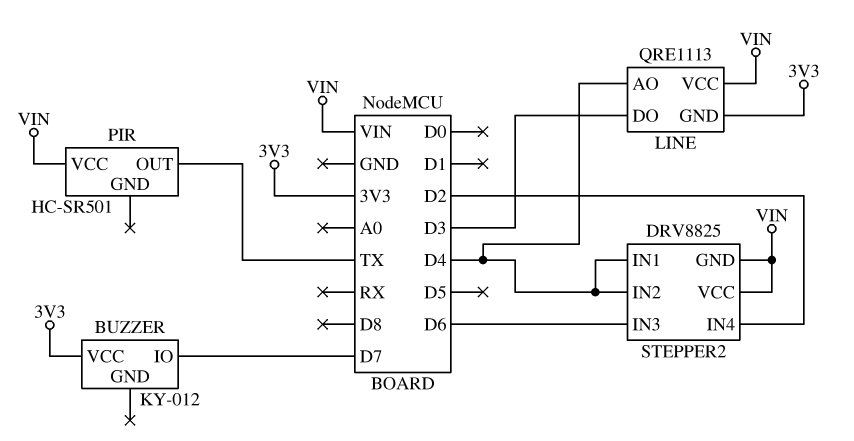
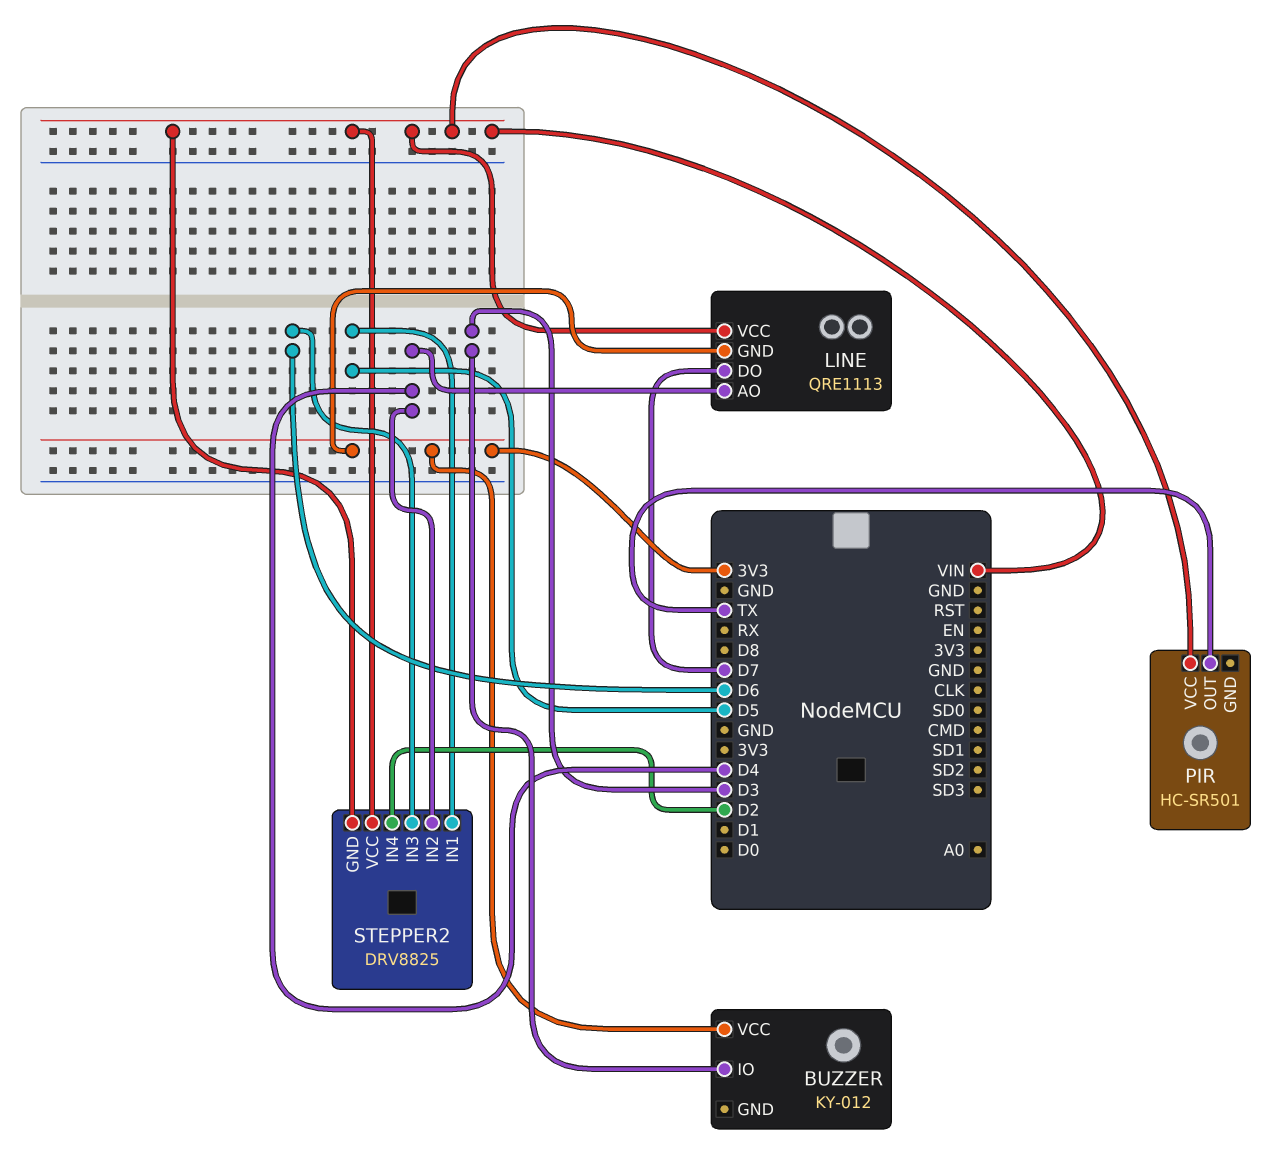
BUZZER pin IO: D7 -> D3
LINE pin DO: D3 -> D7
STEPPER2 pin IN1: D4 -> D5

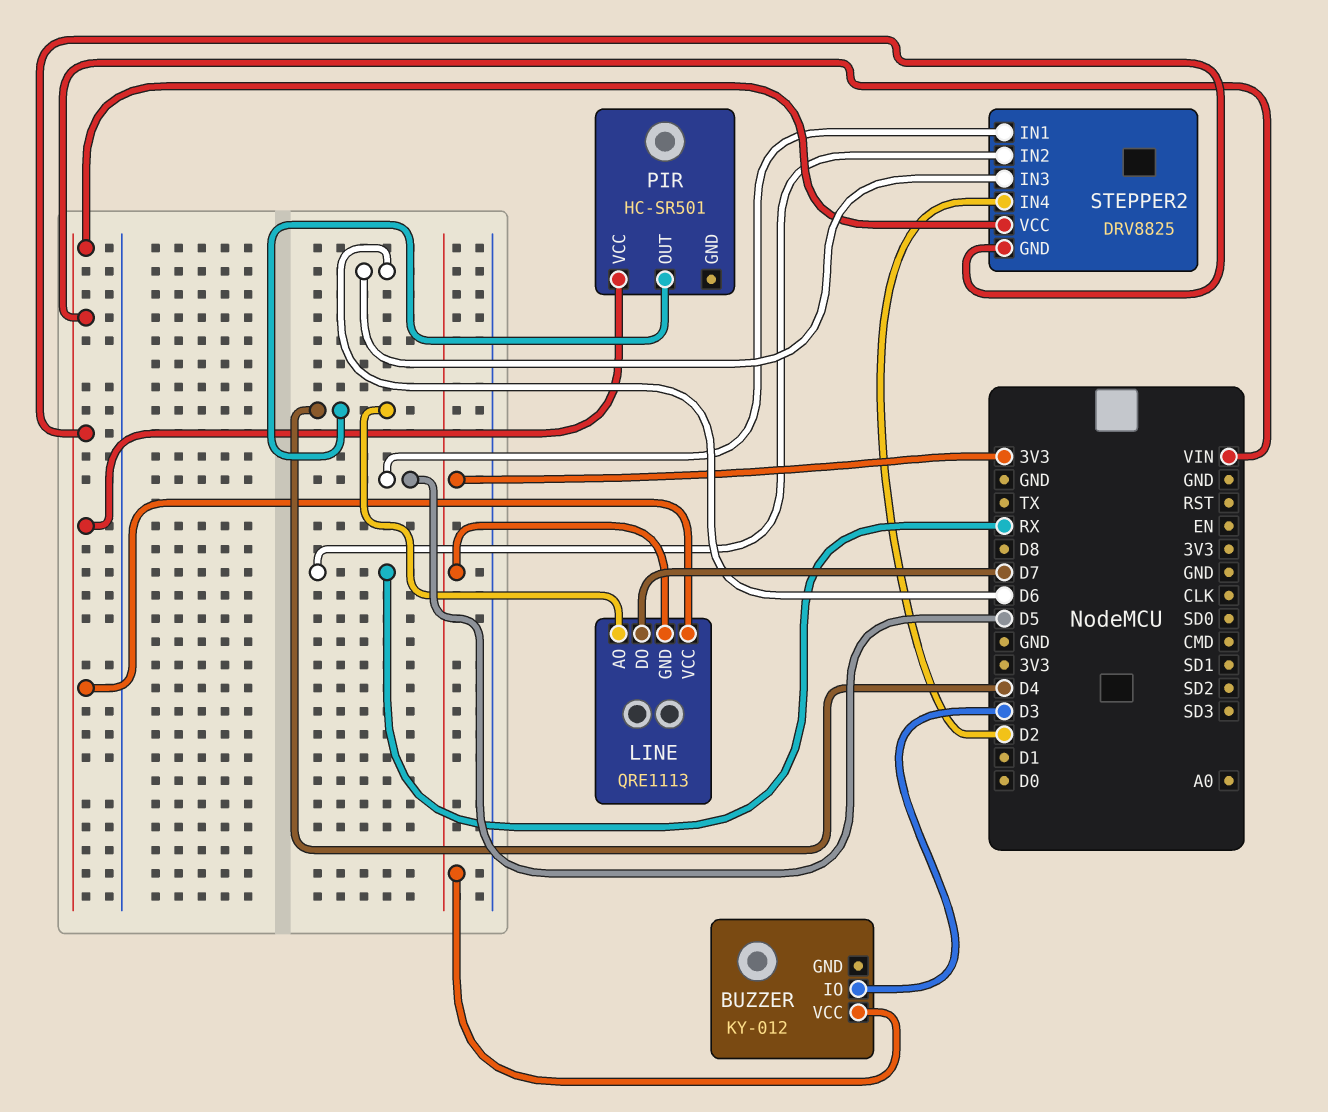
PIR pin OUT: TX -> D4
STEPPER2 pin IN2: D4 -> RX

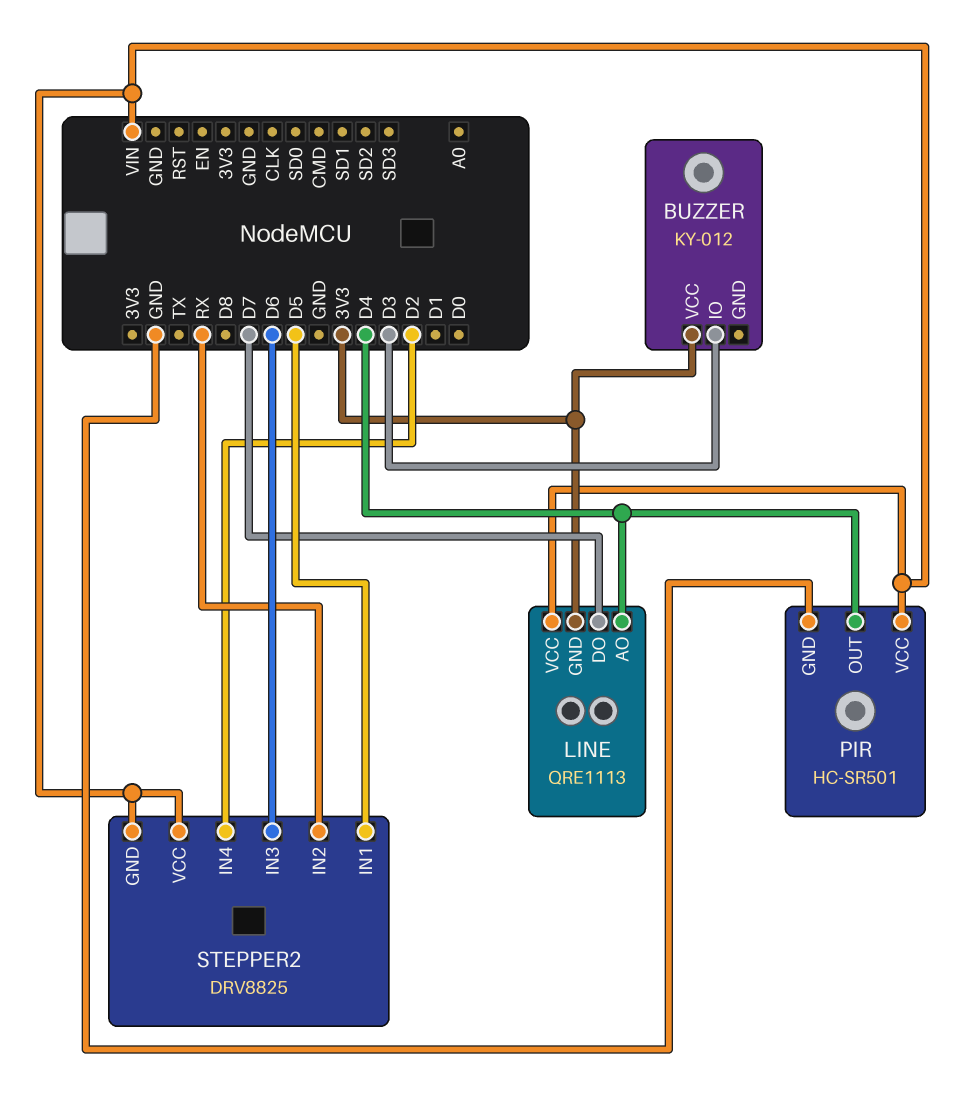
PIR pin GND: none -> GND

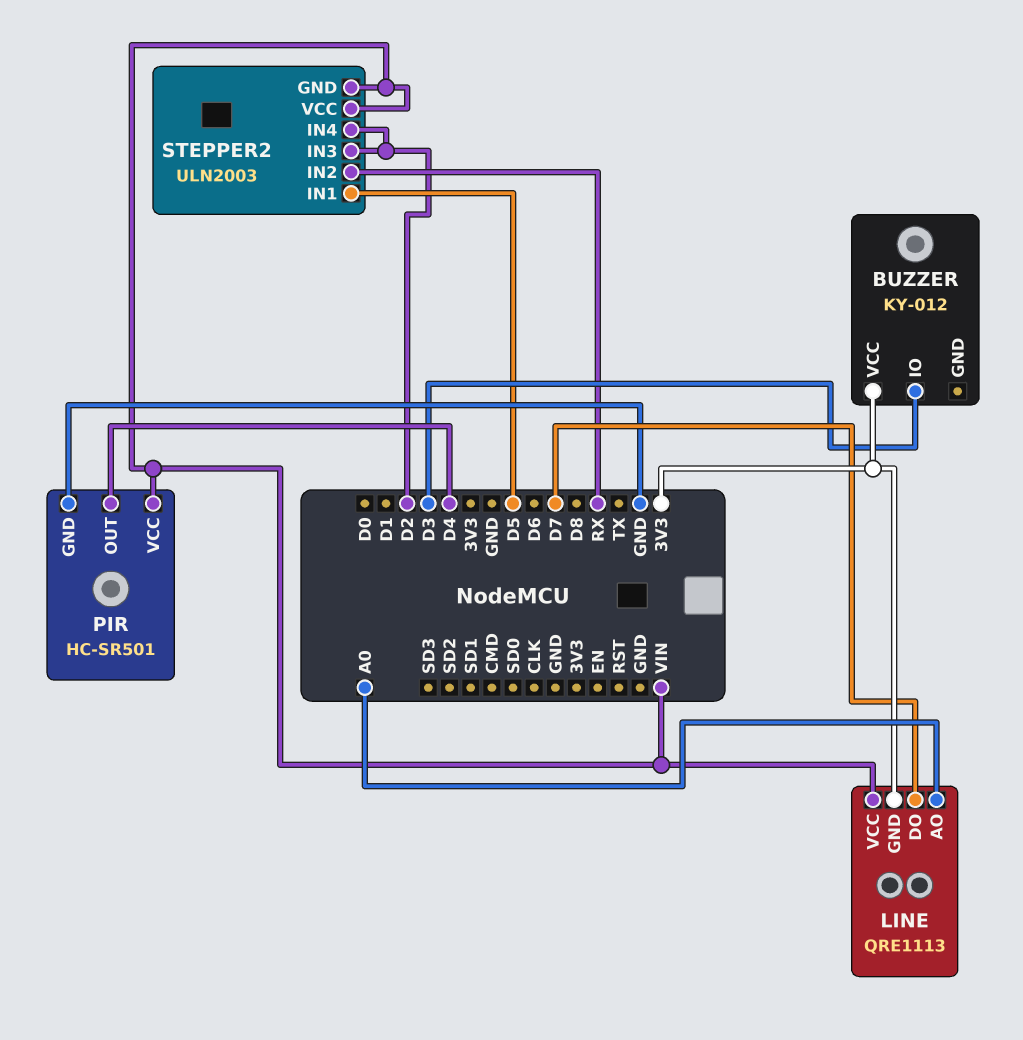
LINE pin AO: D4 -> A0
STEPPER2: DRV8825 -> ULN2003
STEPPER2 pin IN3: D6 -> D2

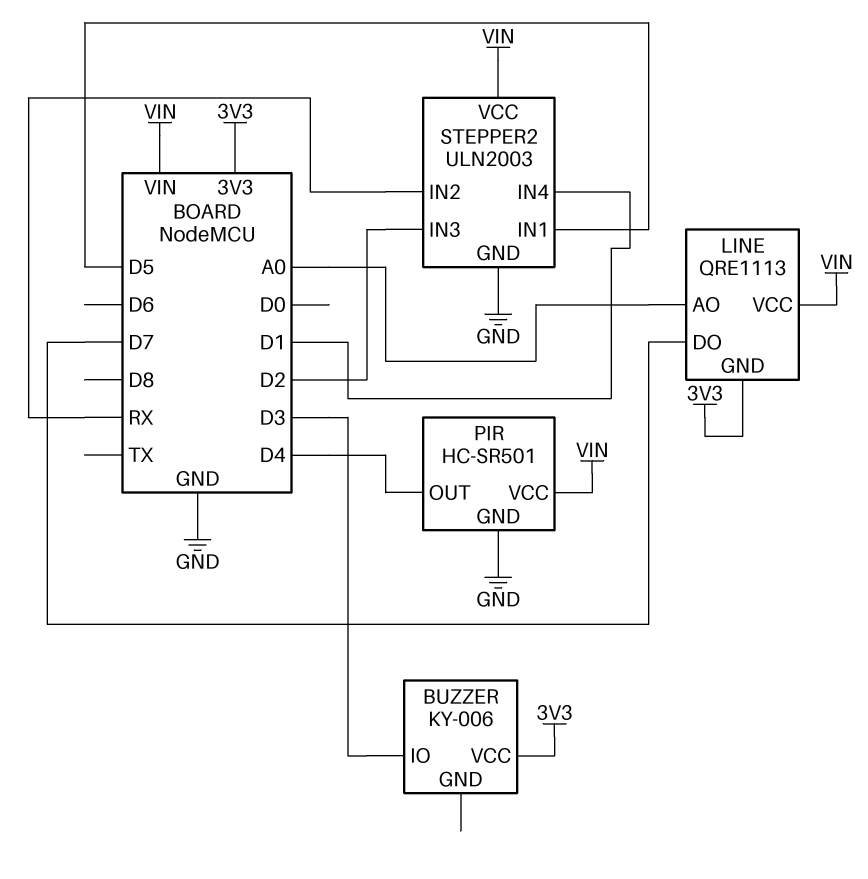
BUZZER: KY-012 -> KY-006
STEPPER2 pin GND: VIN -> GND
STEPPER2 pin IN4: D2 -> D1

